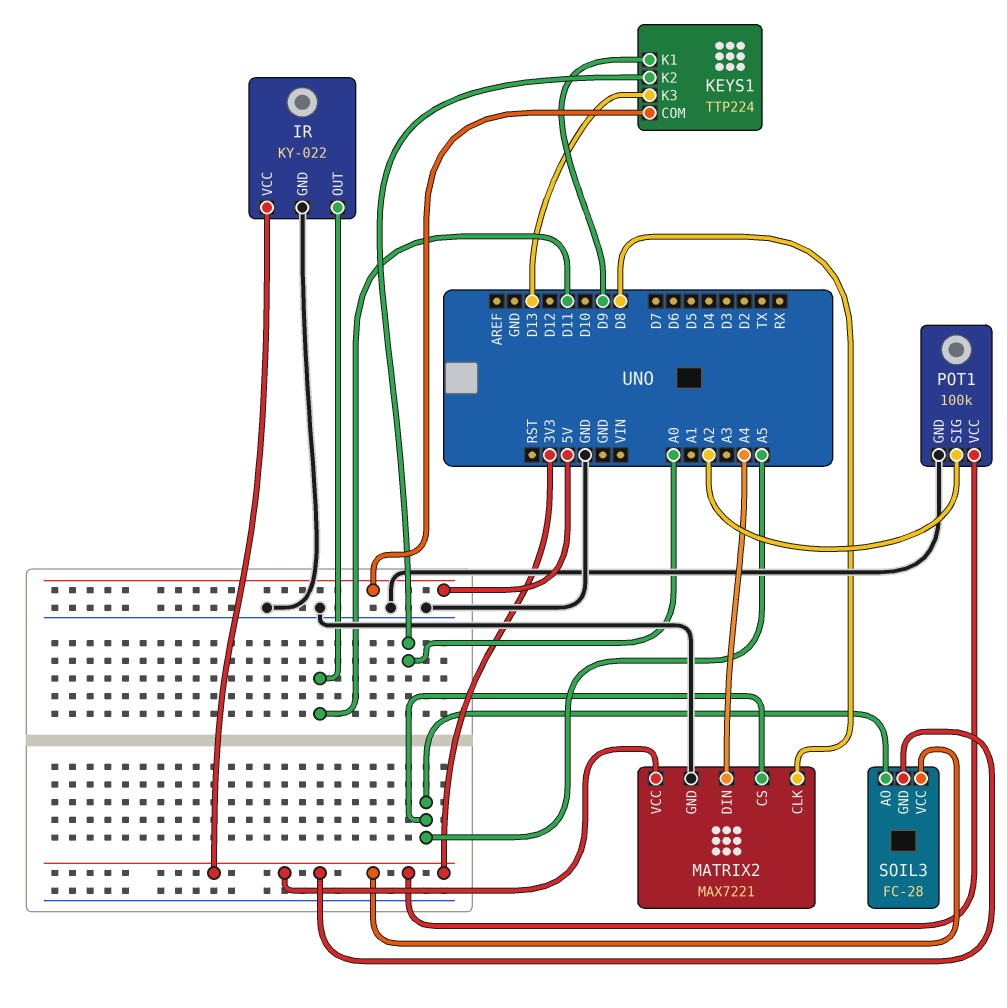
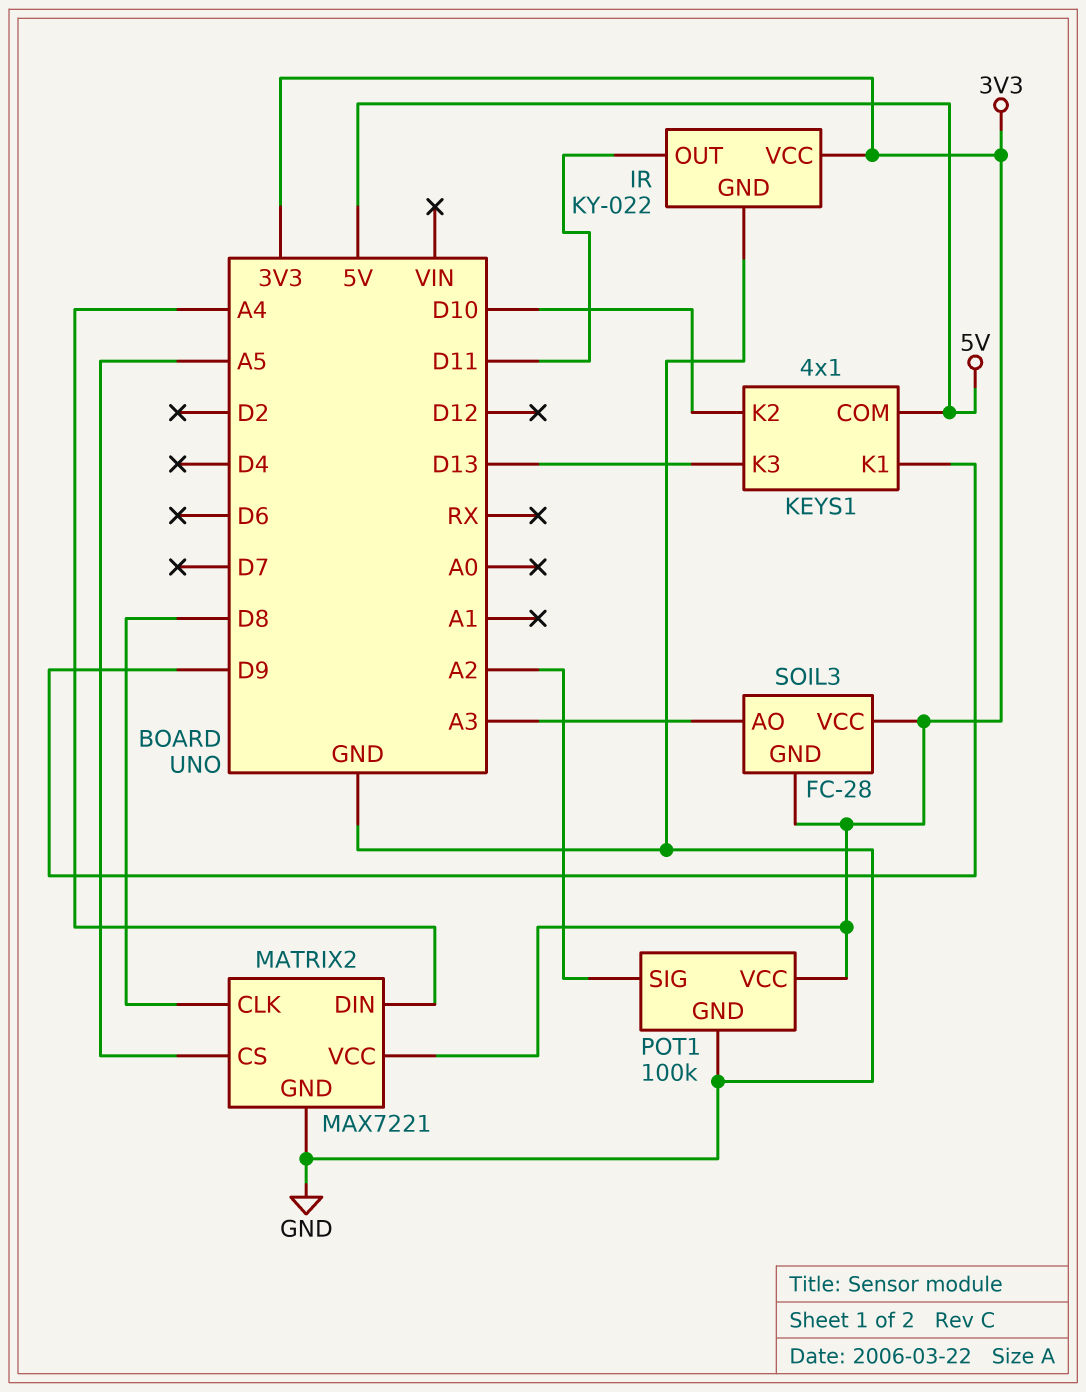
KEYS1: TTP224 -> 4x1
KEYS1 pin K2: A0 -> D10
SOIL3 pin AO: A5 -> A3

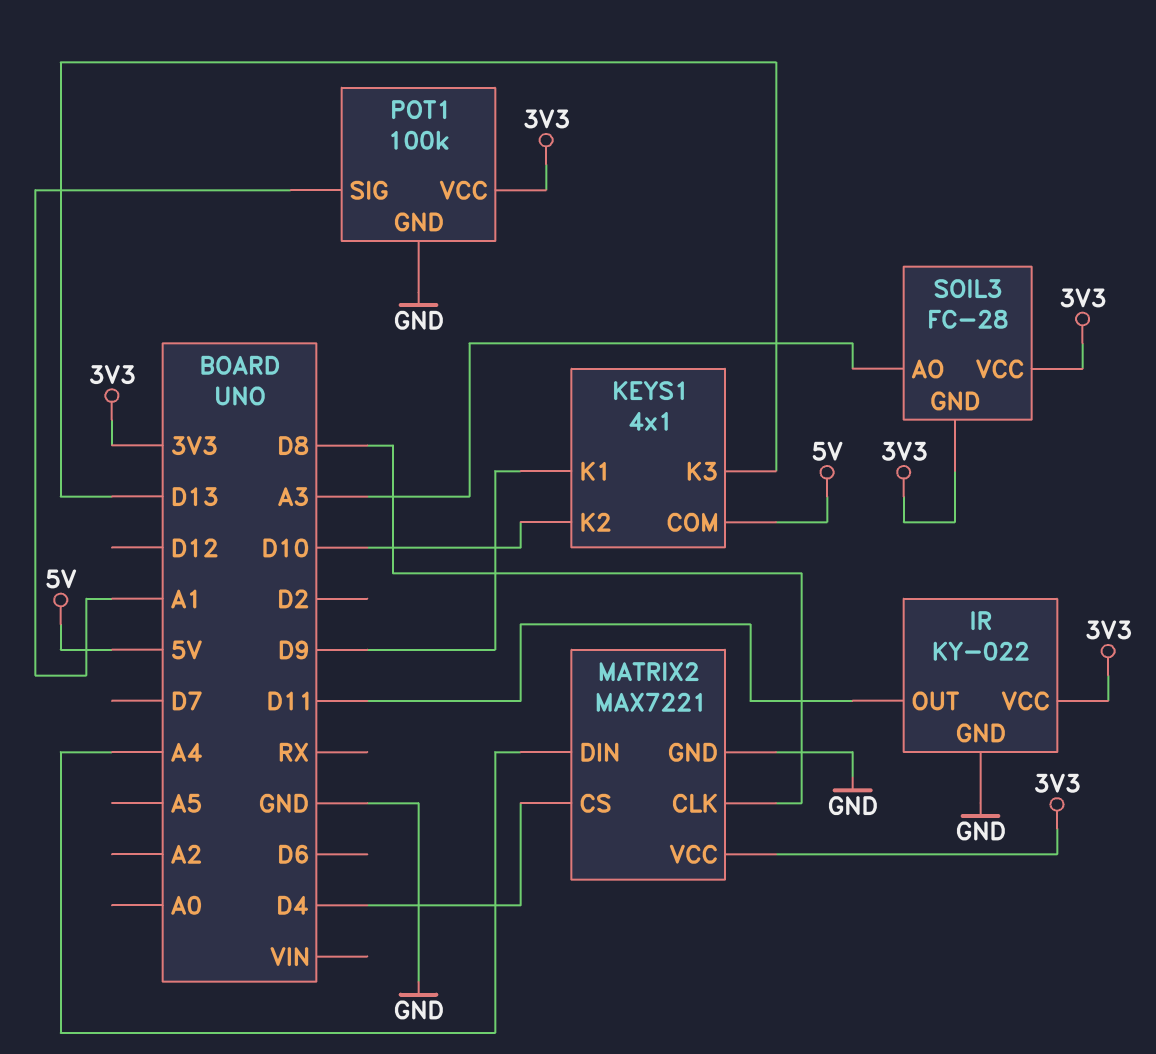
MATRIX2 pin CS: A5 -> D4
POT1 pin SIG: A2 -> A1

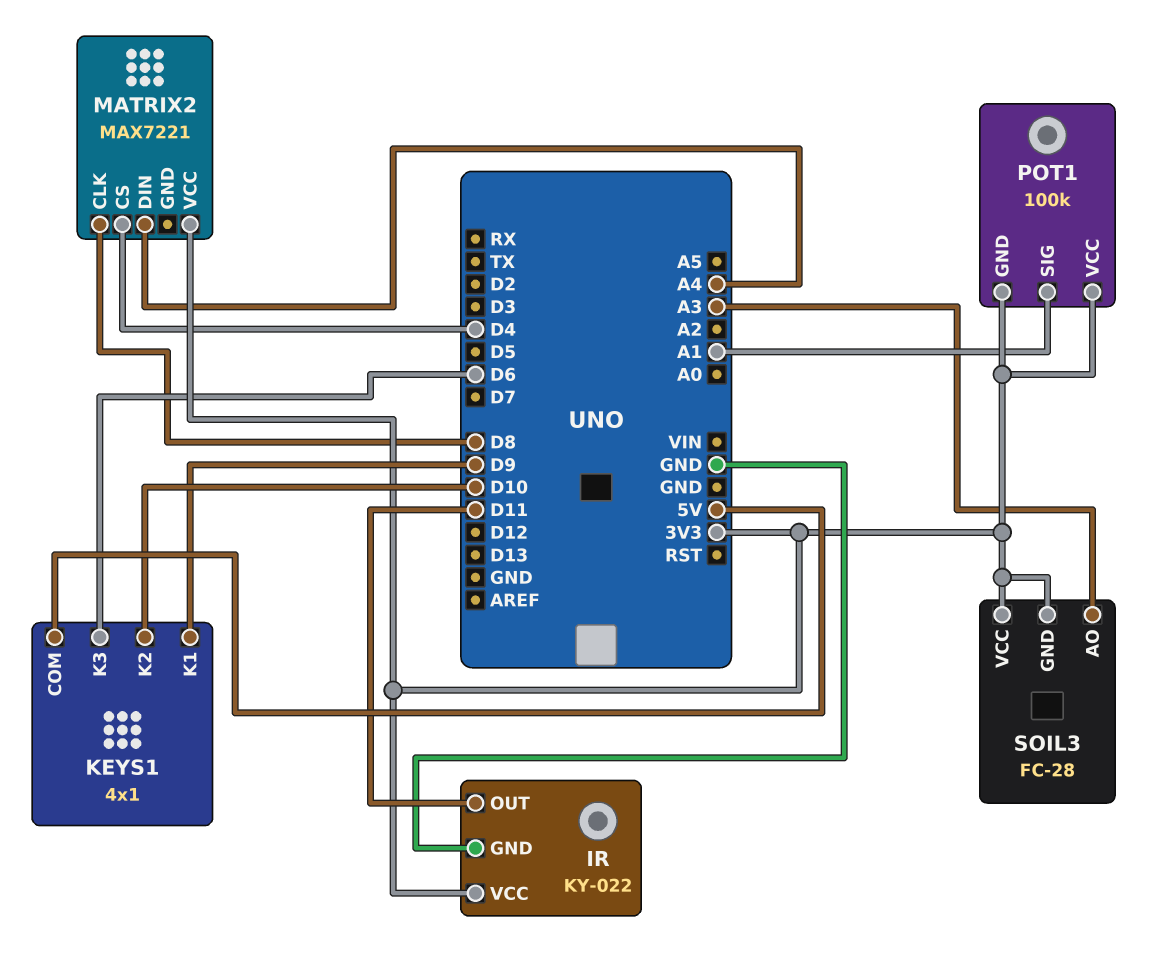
KEYS1 pin K3: D13 -> D6
MATRIX2 pin GND: GND -> none
POT1 pin GND: GND -> 3V3

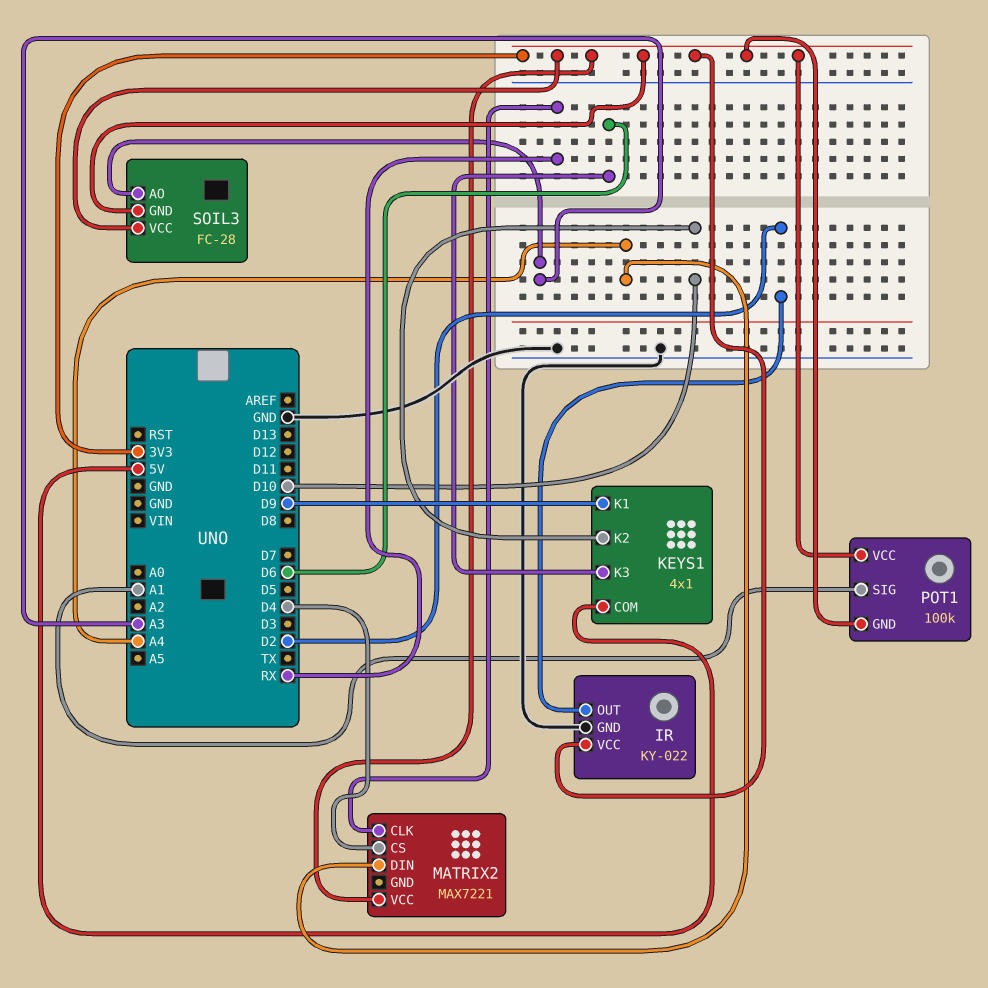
IR pin OUT: D11 -> D2
MATRIX2 pin CLK: D8 -> RX

